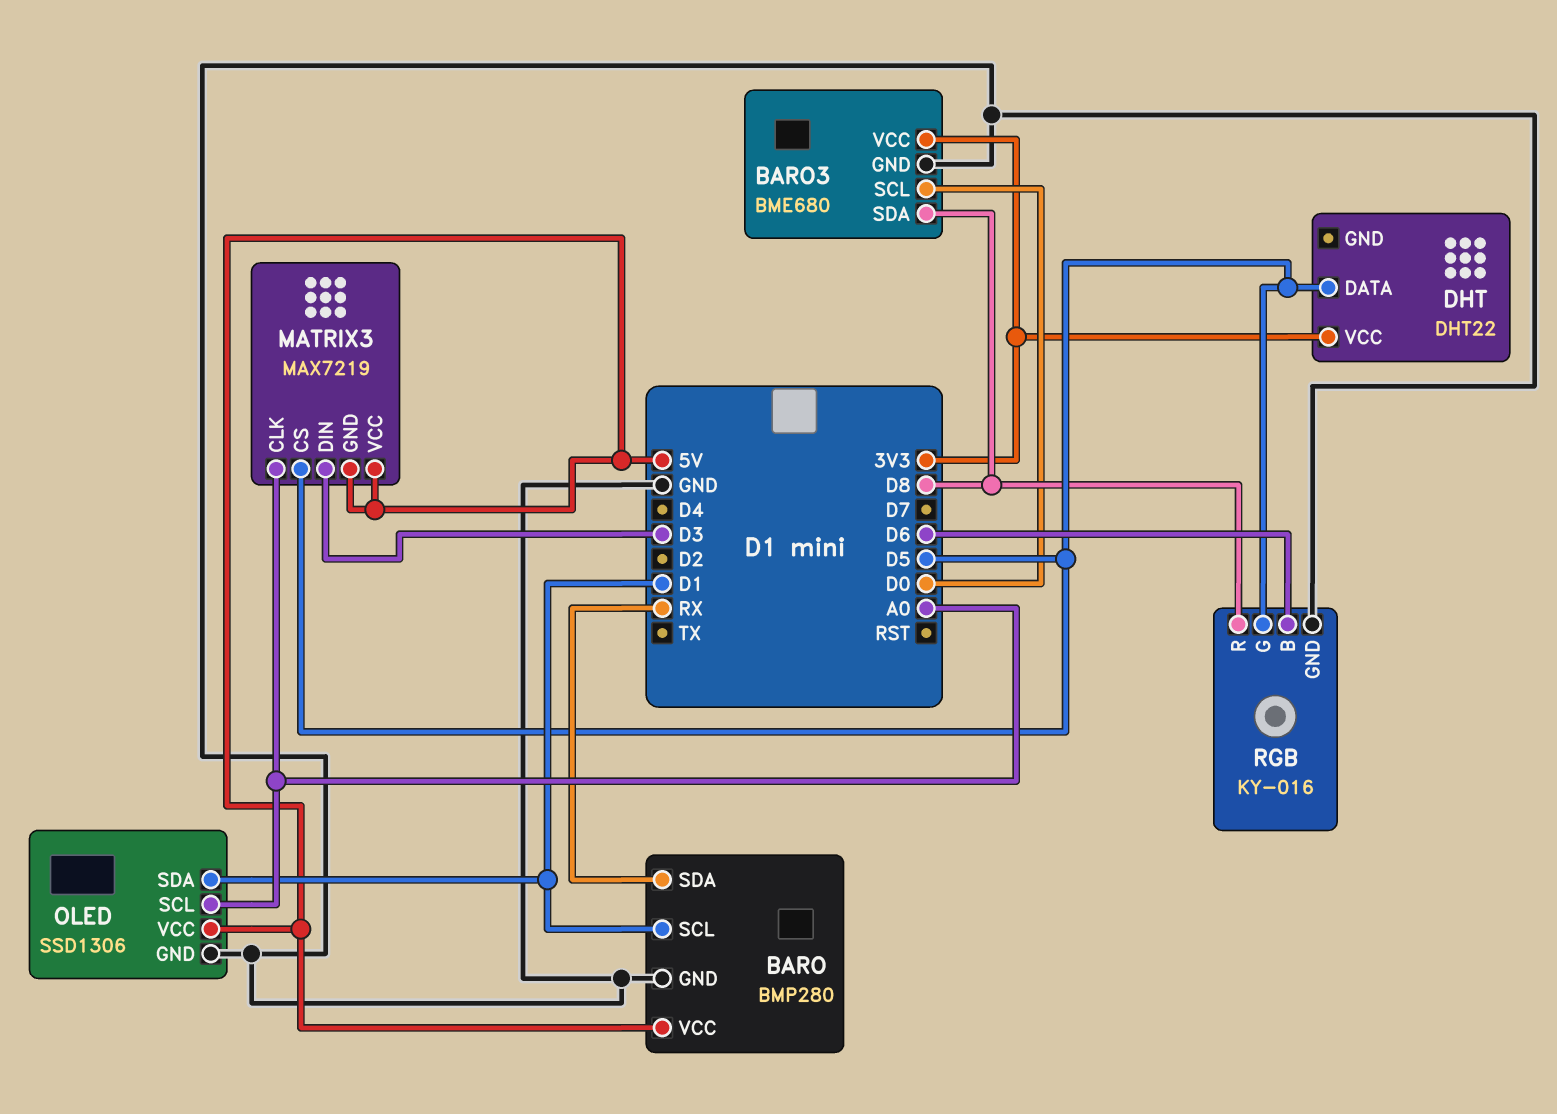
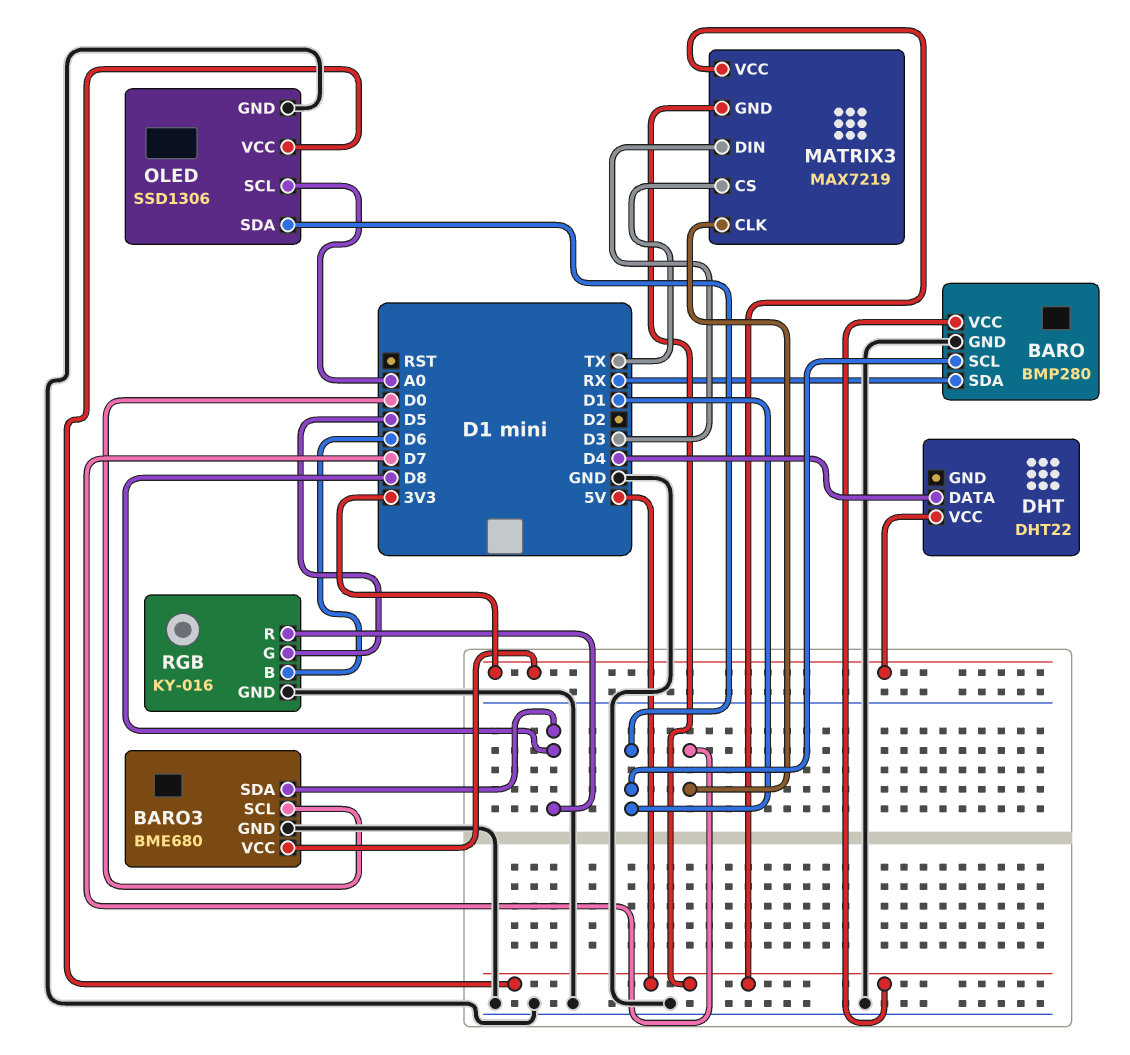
DHT pin DATA: D5 -> D4
MATRIX3 pin CLK: A0 -> D7
MATRIX3 pin CS: D5 -> TX

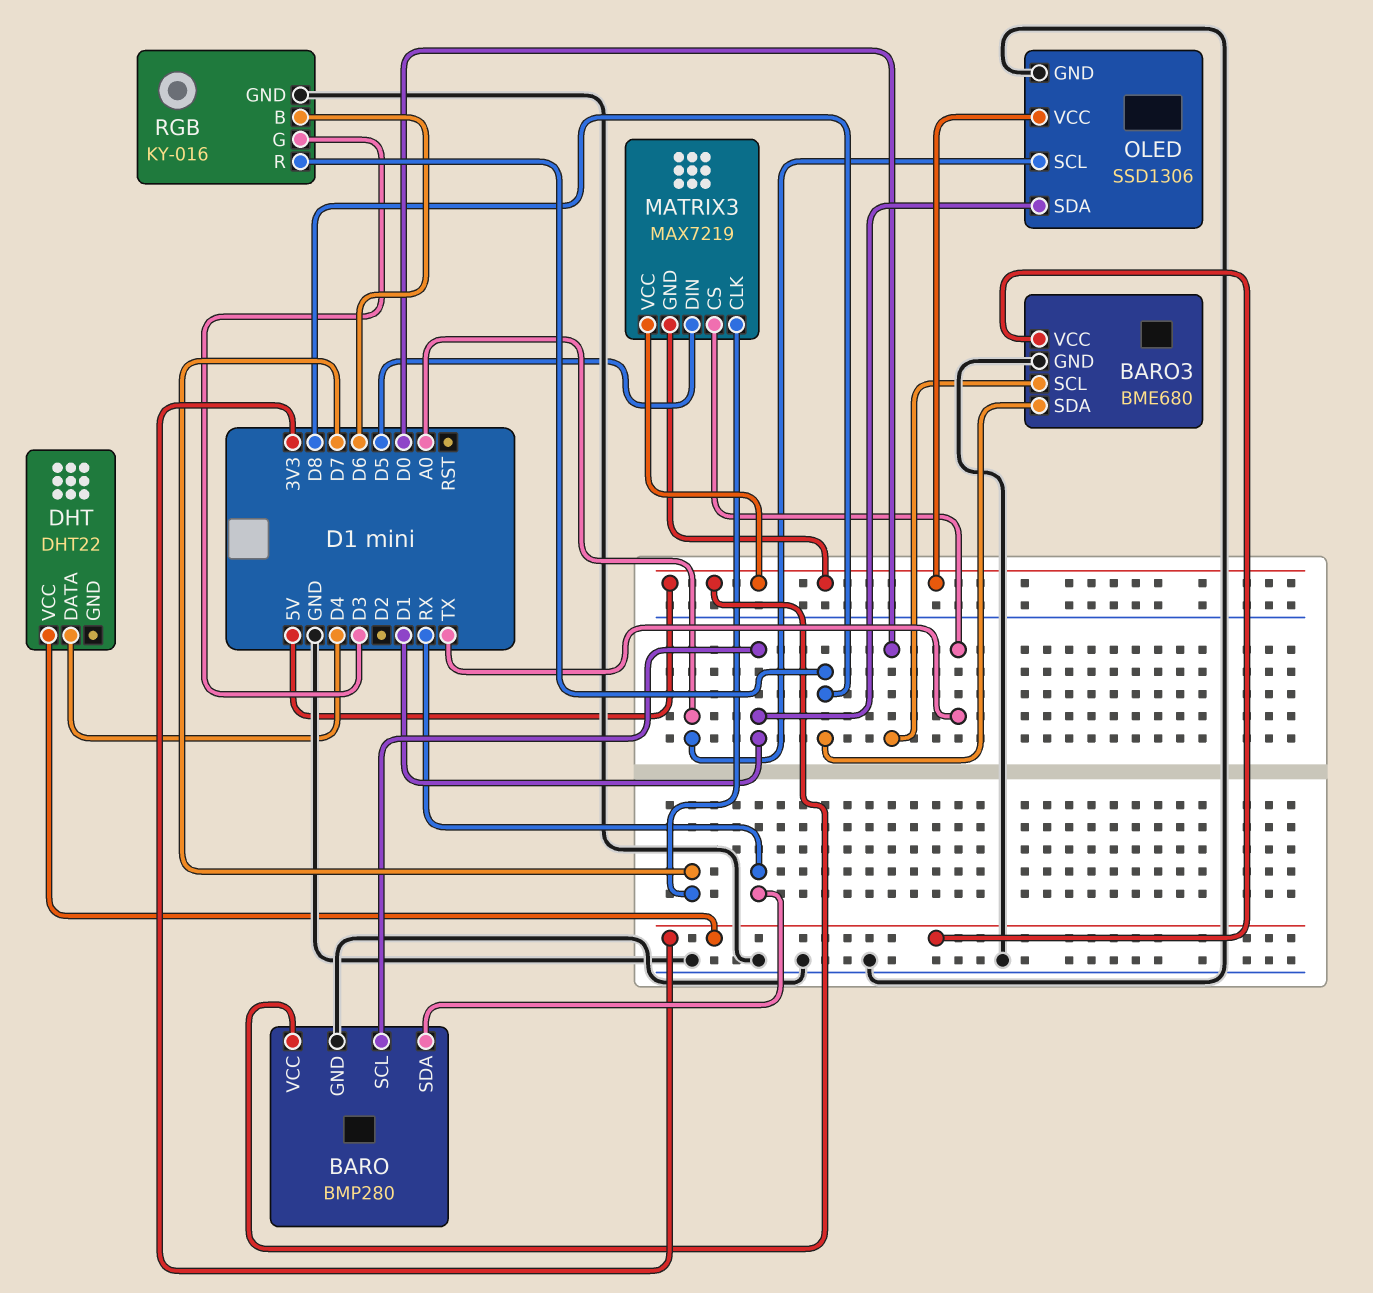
MATRIX3 pin DIN: D3 -> D5
RGB pin G: D5 -> D3

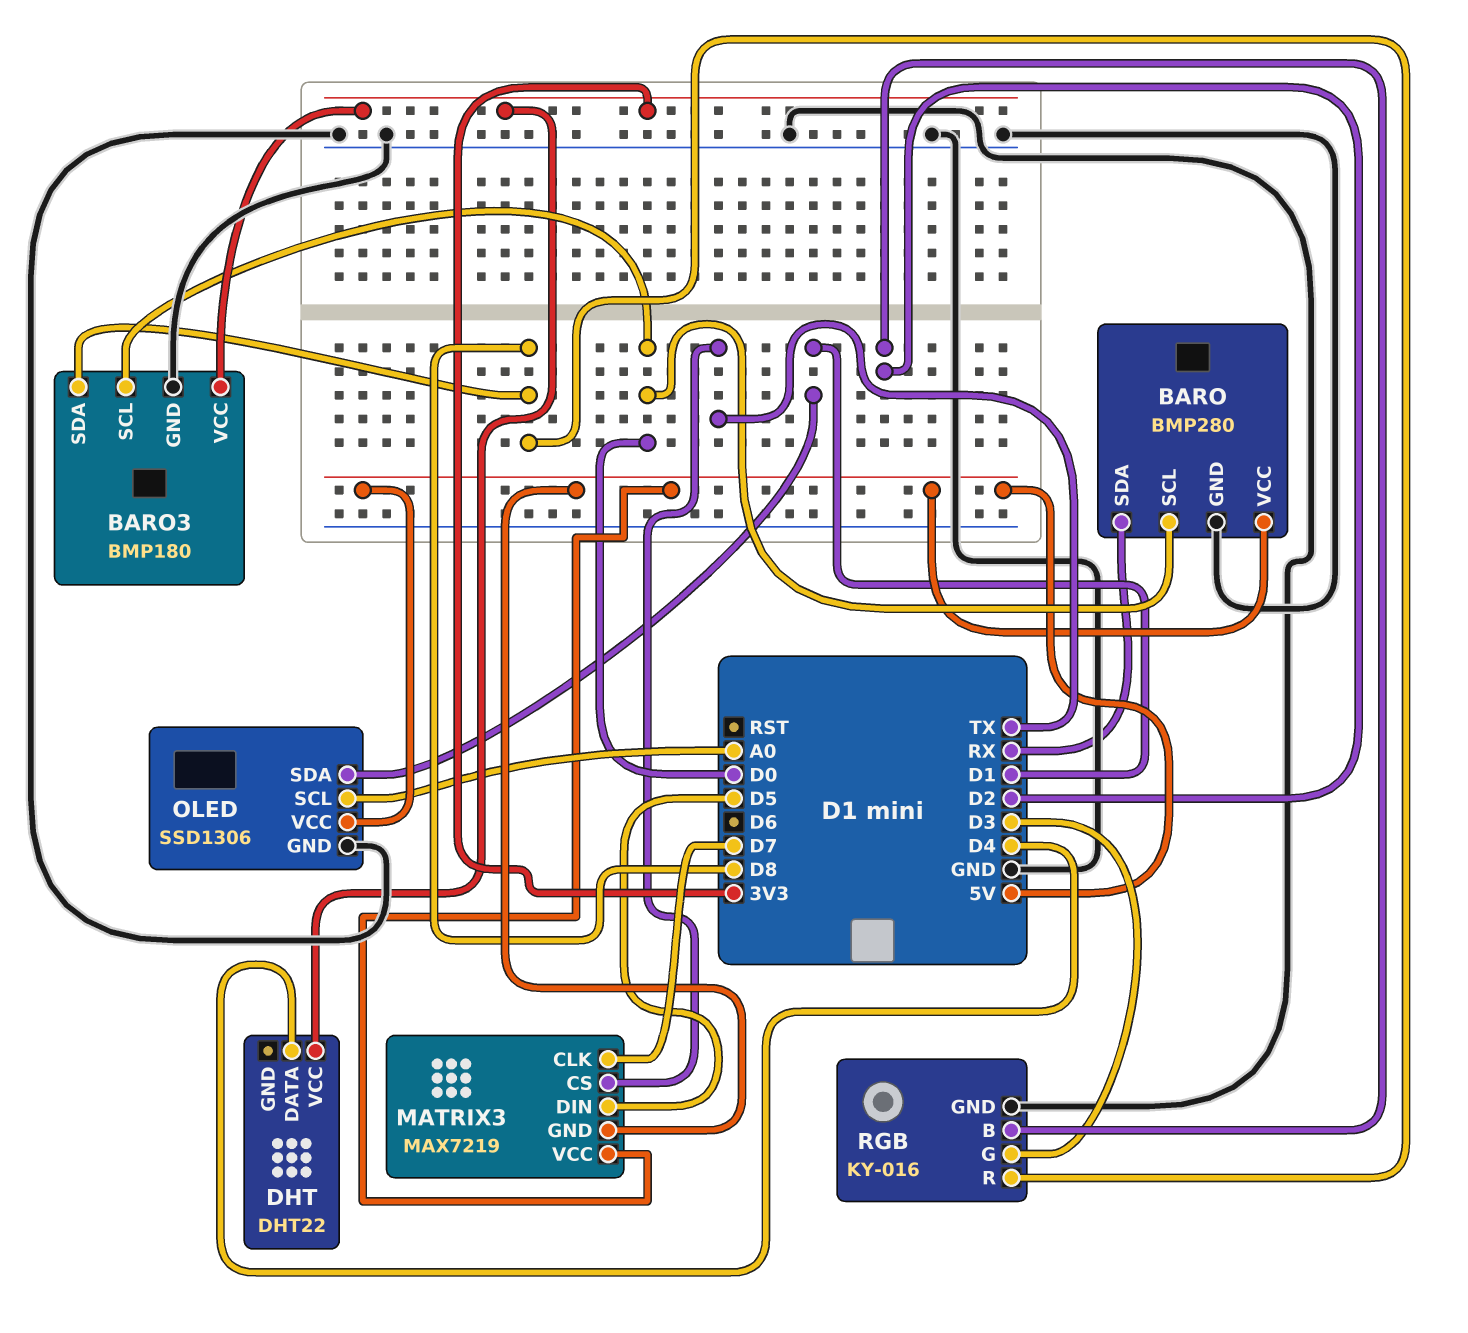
BARO pin SCL: D1 -> D0
BARO3: BME680 -> BMP180
RGB pin B: D6 -> D2

